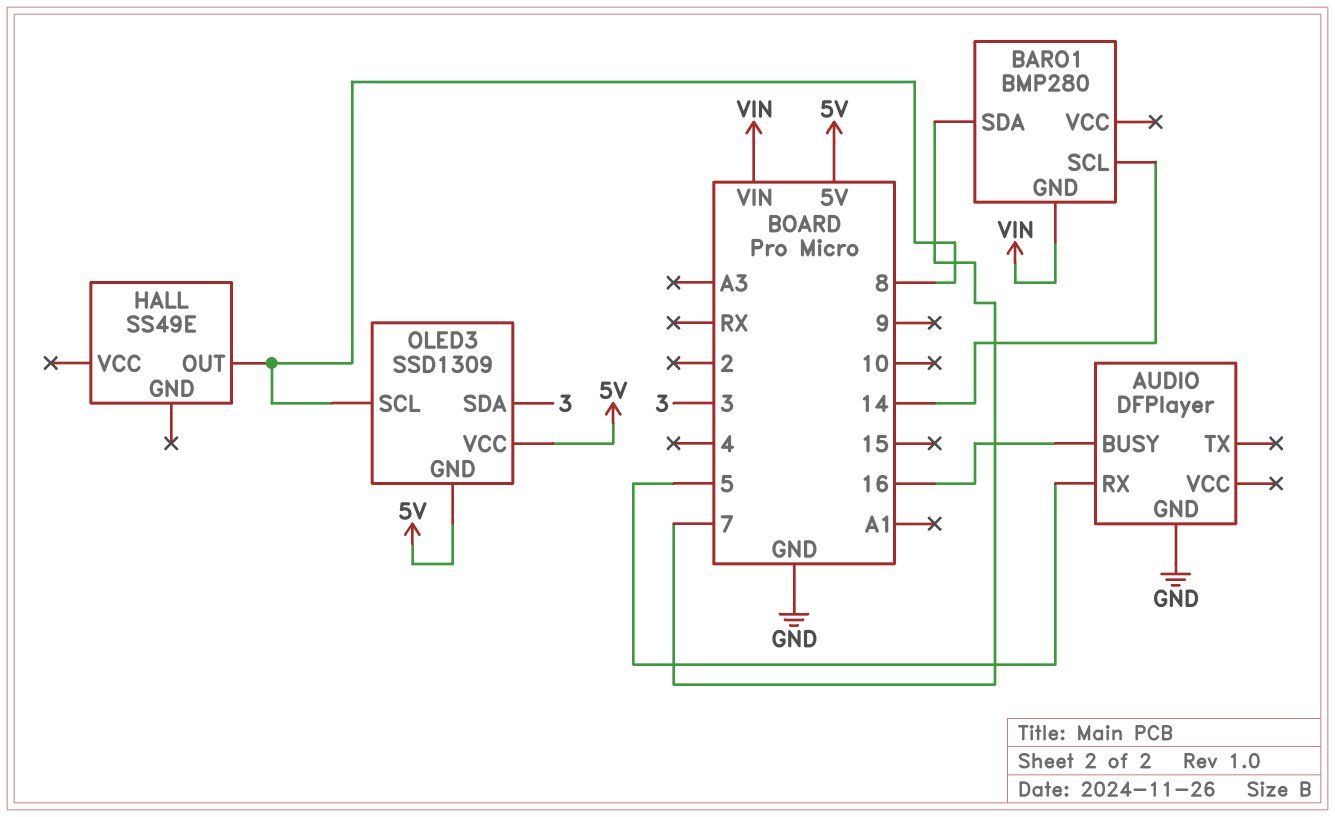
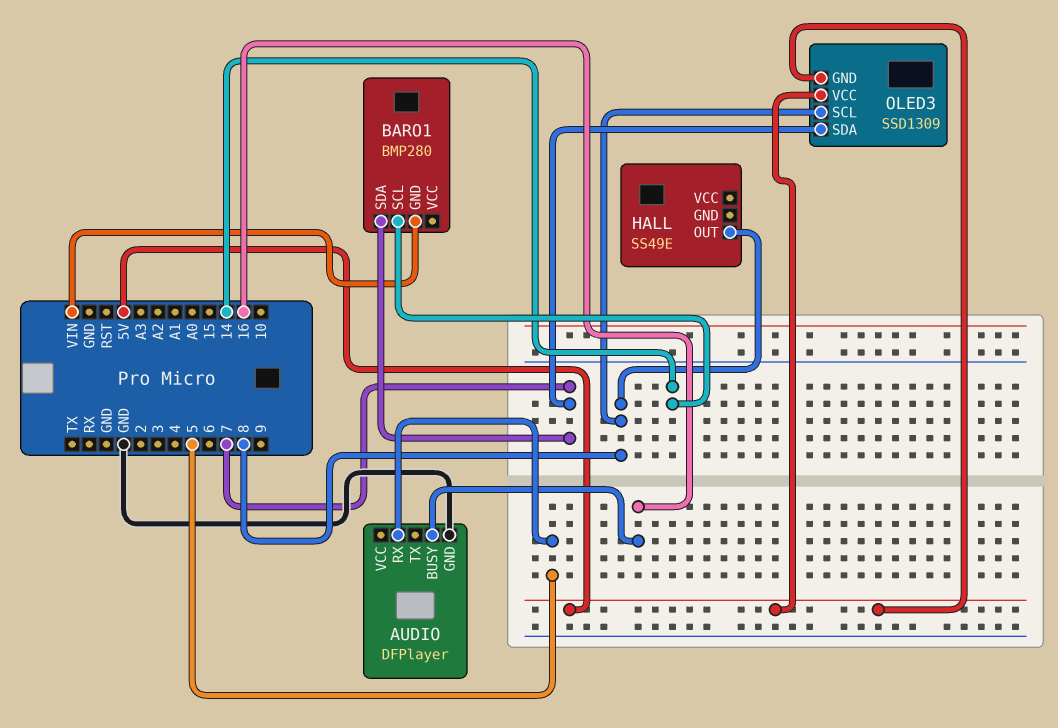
OLED3 pin SDA: 3 -> 7

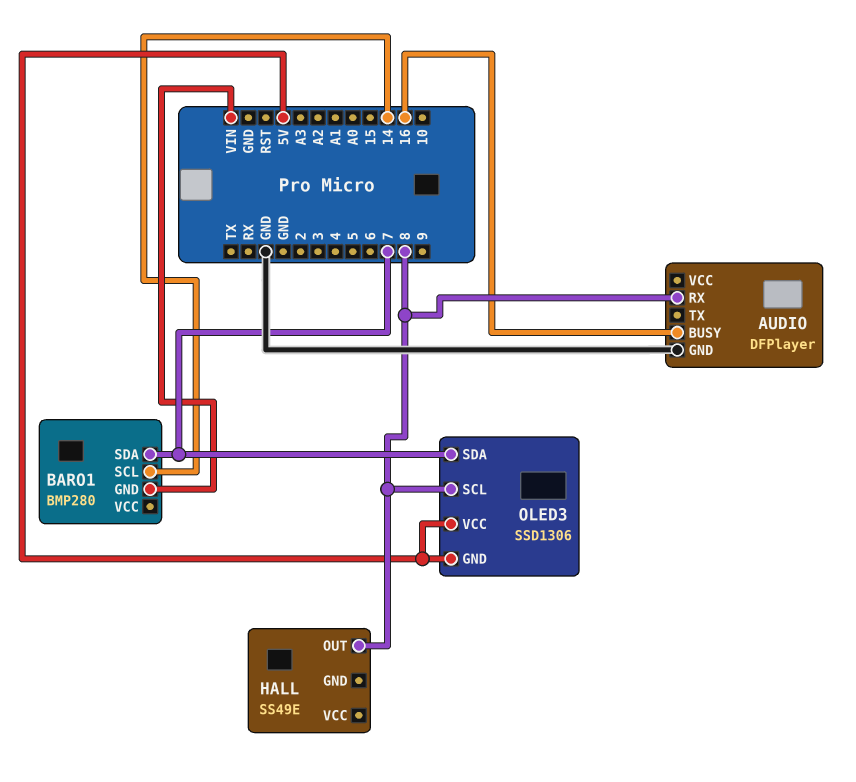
AUDIO pin RX: 5 -> 8
OLED3: SSD1309 -> SSD1306

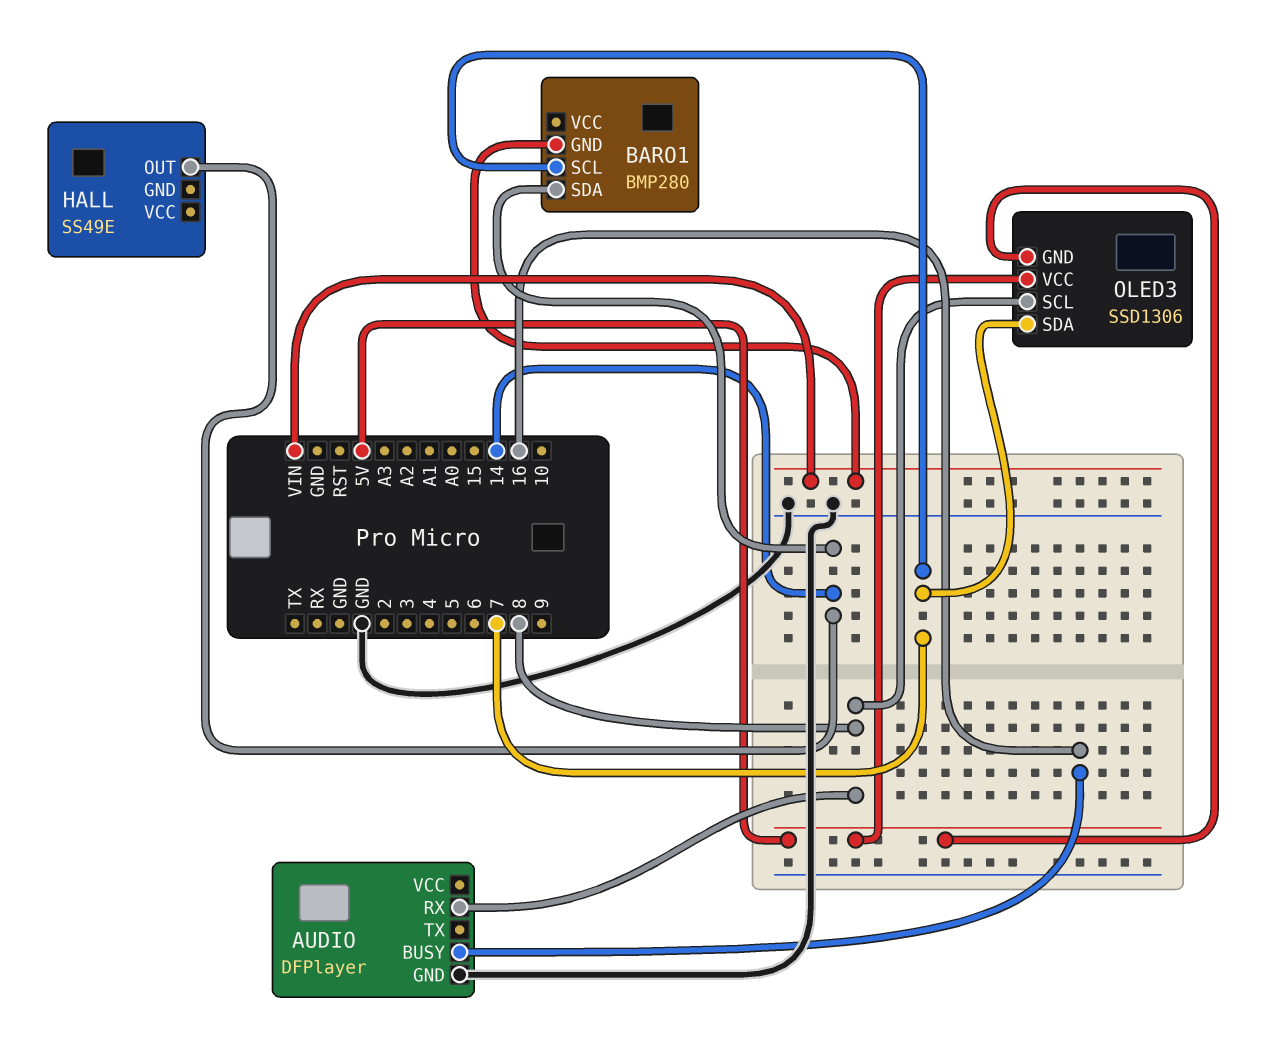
BARO1 pin SCL: 14 -> 7
BARO1 pin SDA: 7 -> 14
HALL pin OUT: 8 -> 14

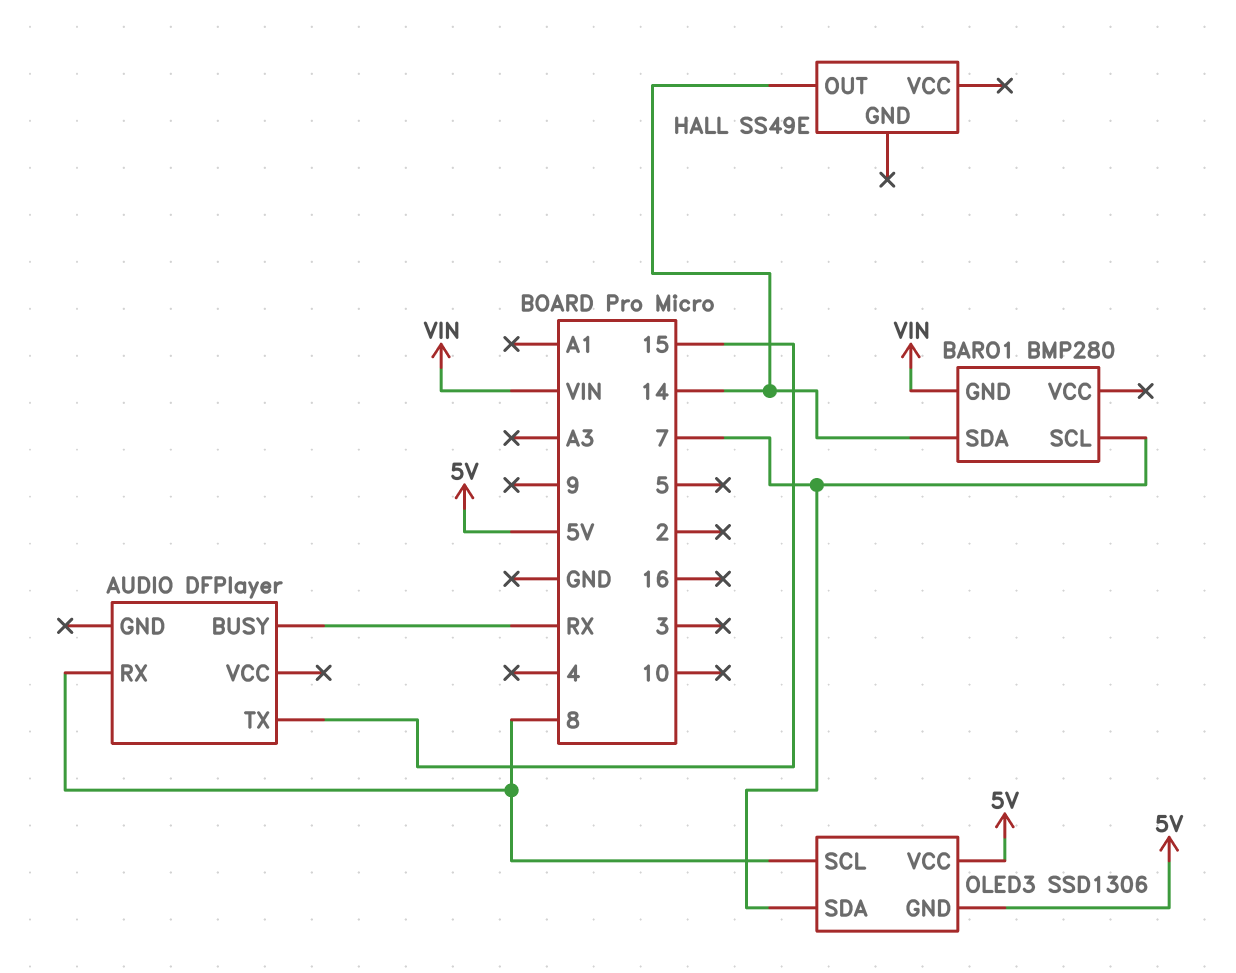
AUDIO pin BUSY: 16 -> RX
AUDIO pin GND: GND -> none
AUDIO pin TX: none -> 15

